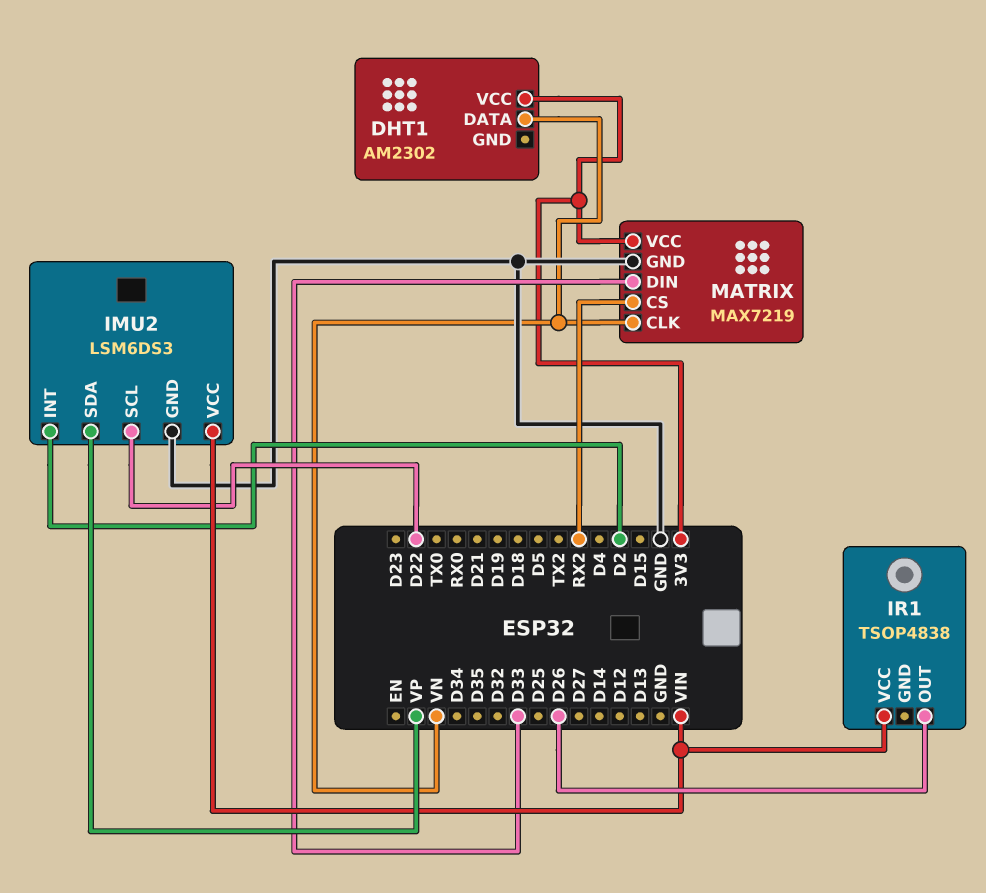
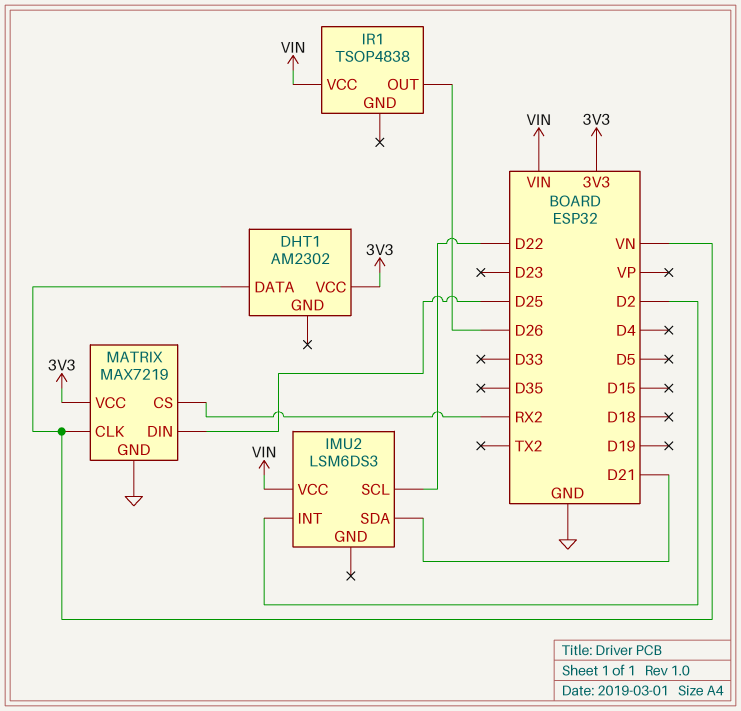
IMU2 pin GND: GND -> none
IMU2 pin SDA: VP -> D21
MATRIX pin DIN: D33 -> D25

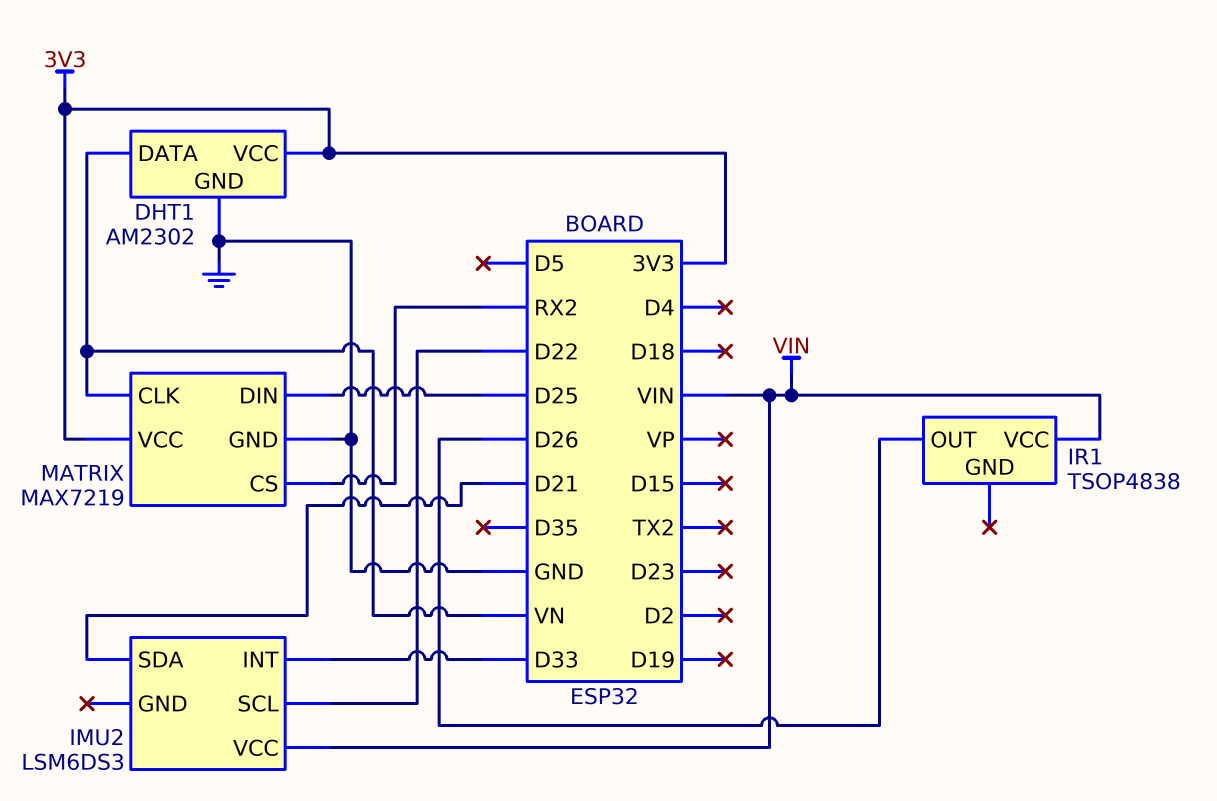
DHT1 pin GND: none -> GND
IMU2 pin INT: D2 -> D33

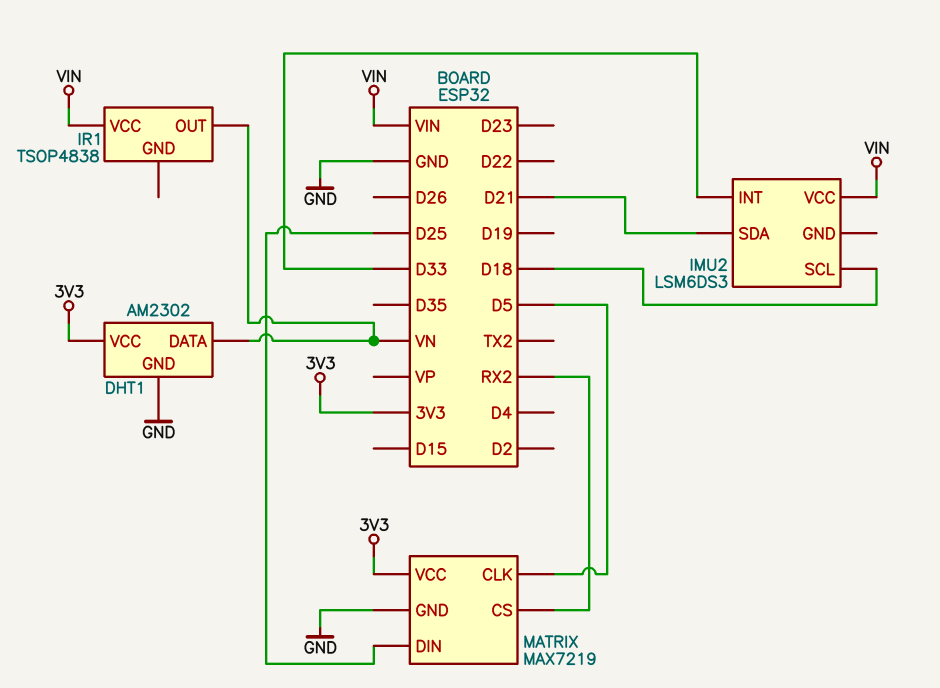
IMU2 pin SCL: D22 -> D18
IR1 pin OUT: D26 -> VN
MATRIX pin CLK: VN -> D5

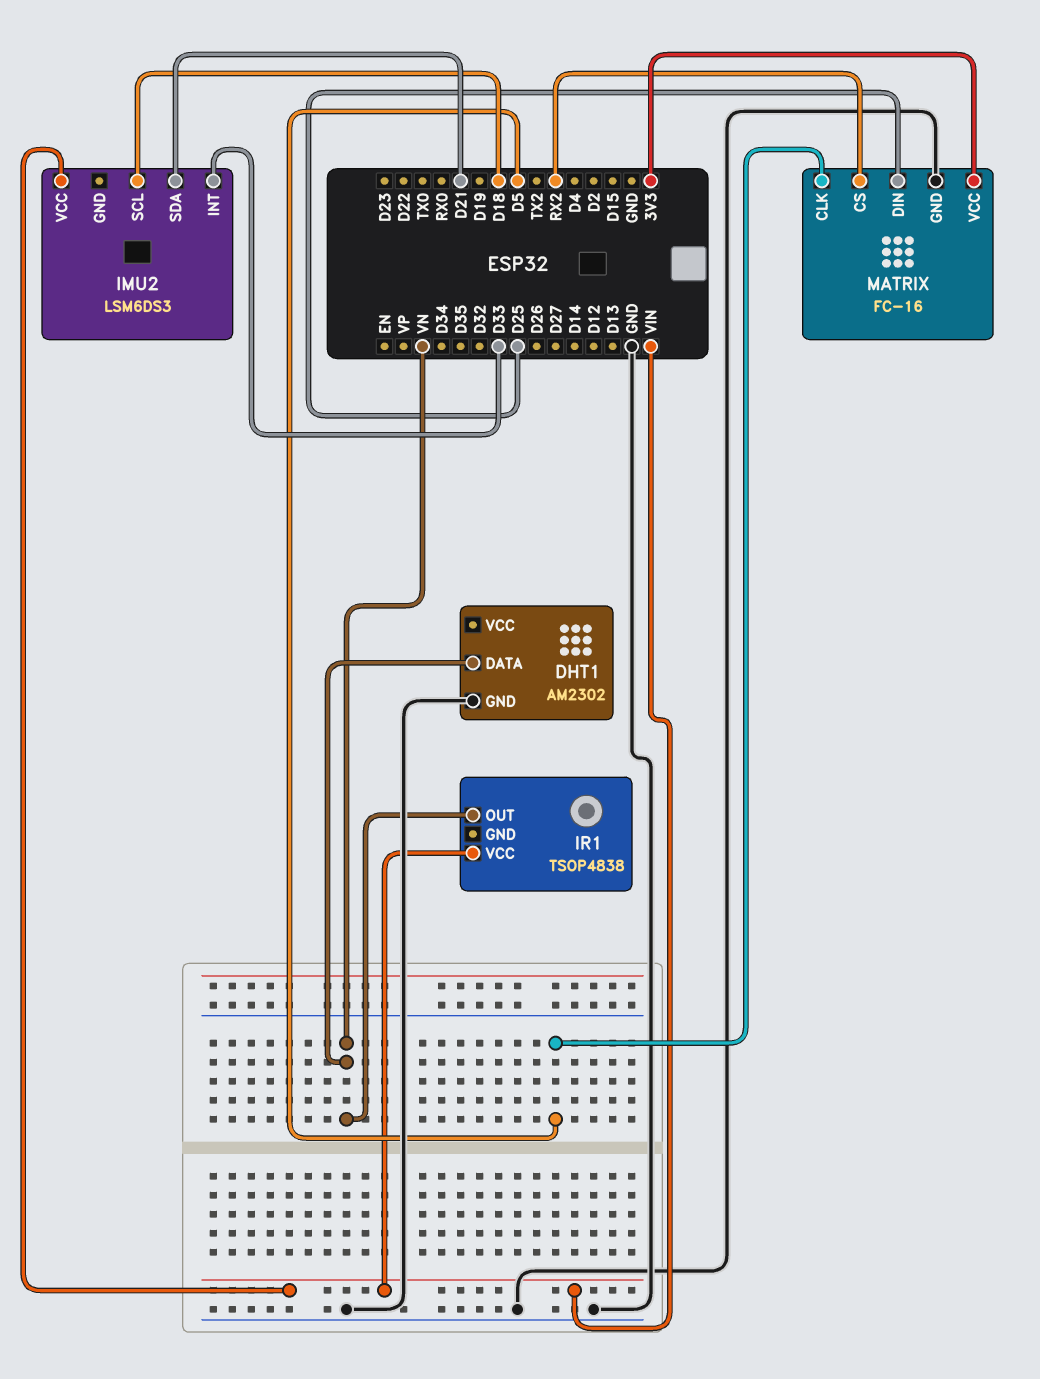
DHT1 pin VCC: 3V3 -> none
MATRIX: MAX7219 -> FC-16

